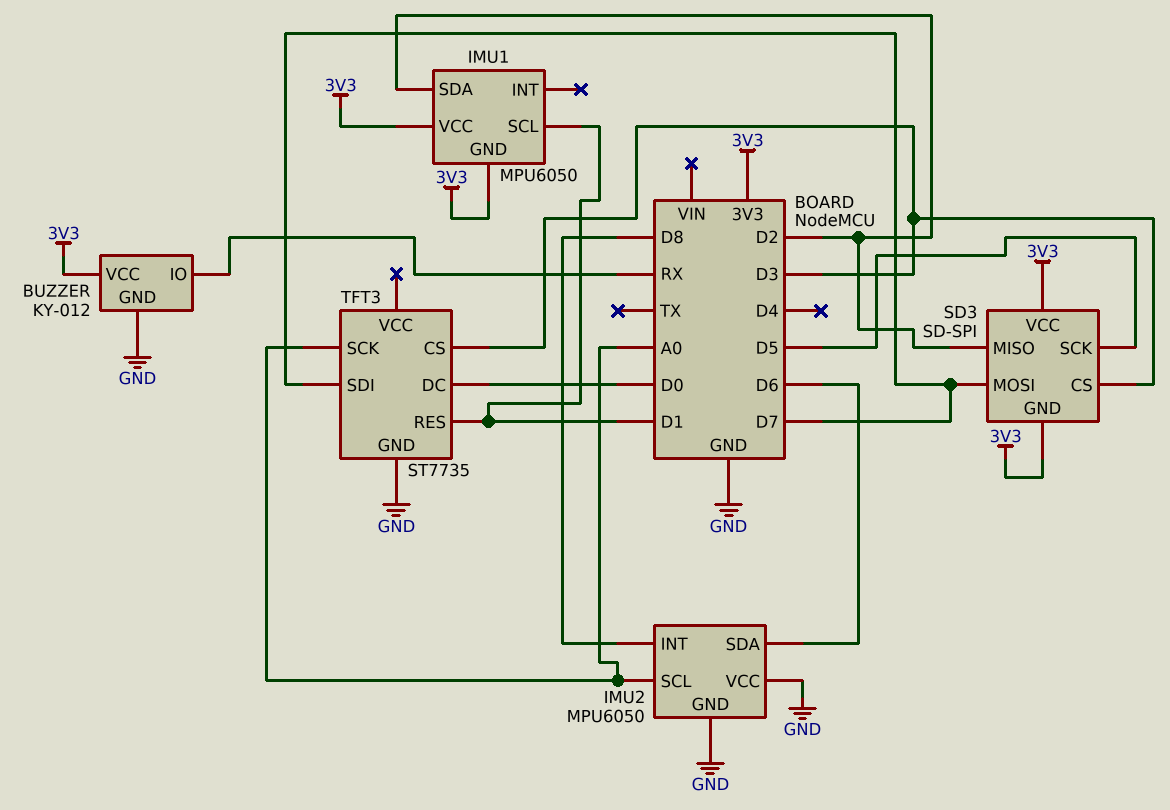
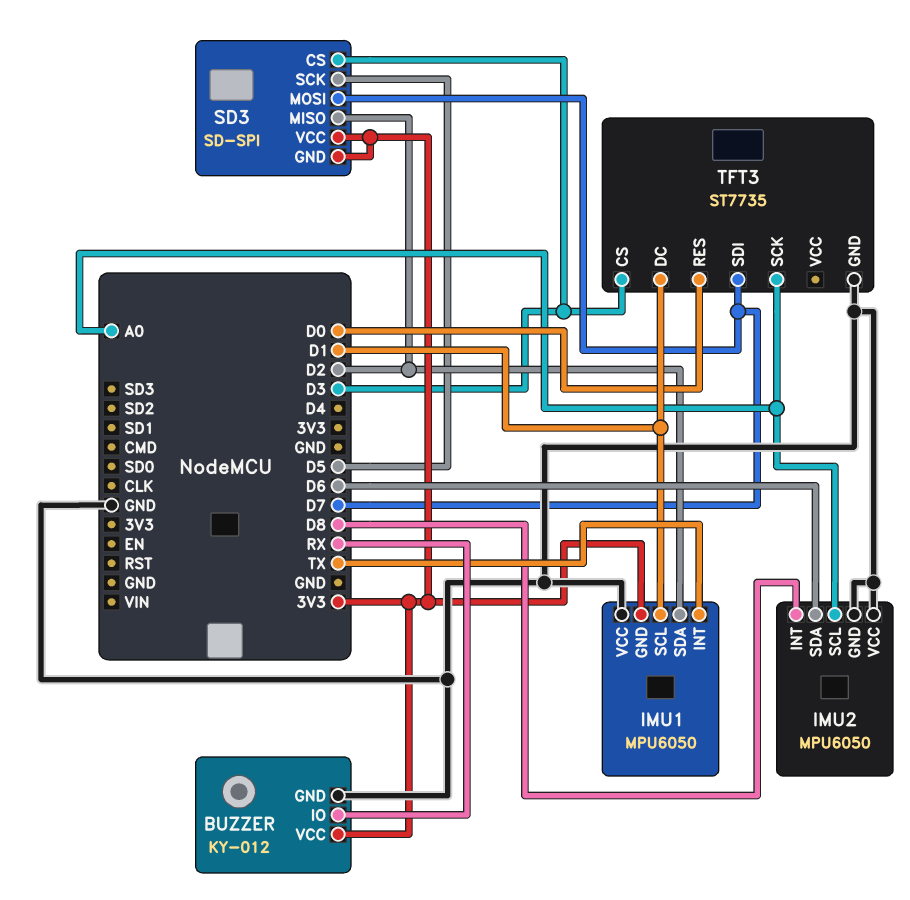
IMU1 pin INT: none -> TX
IMU1 pin VCC: 3V3 -> GND
TFT3 pin DC: D0 -> D1
TFT3 pin RES: D1 -> D0

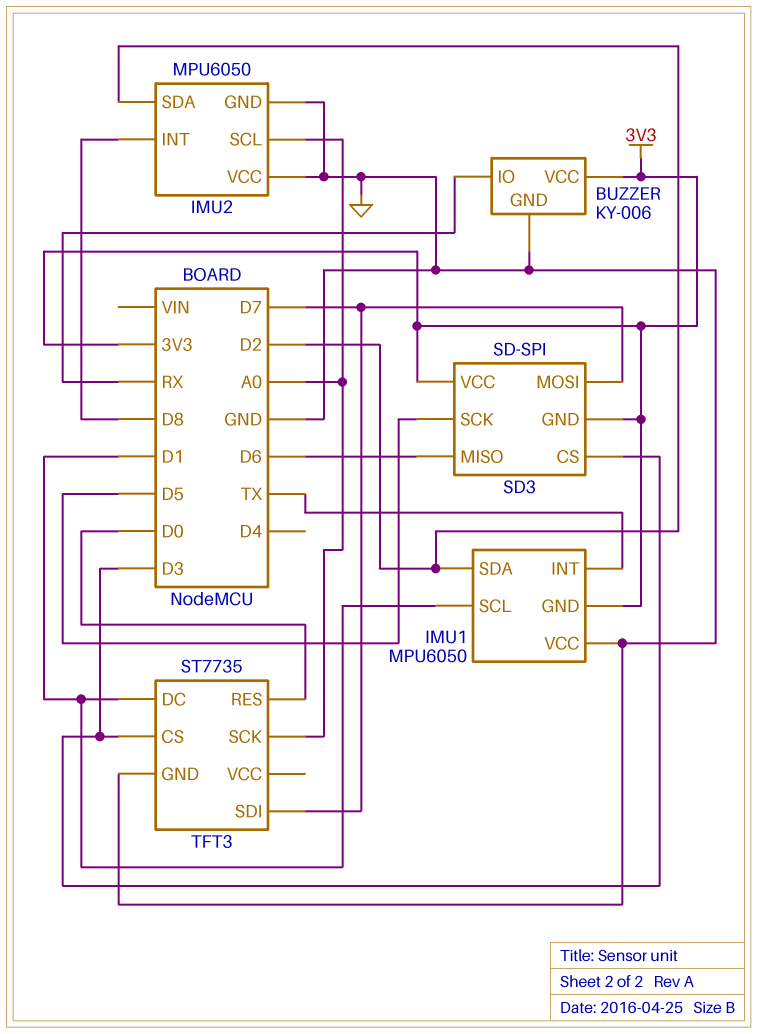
BUZZER: KY-012 -> KY-006
IMU2 pin SDA: D6 -> D2
SD3 pin MISO: D2 -> D6

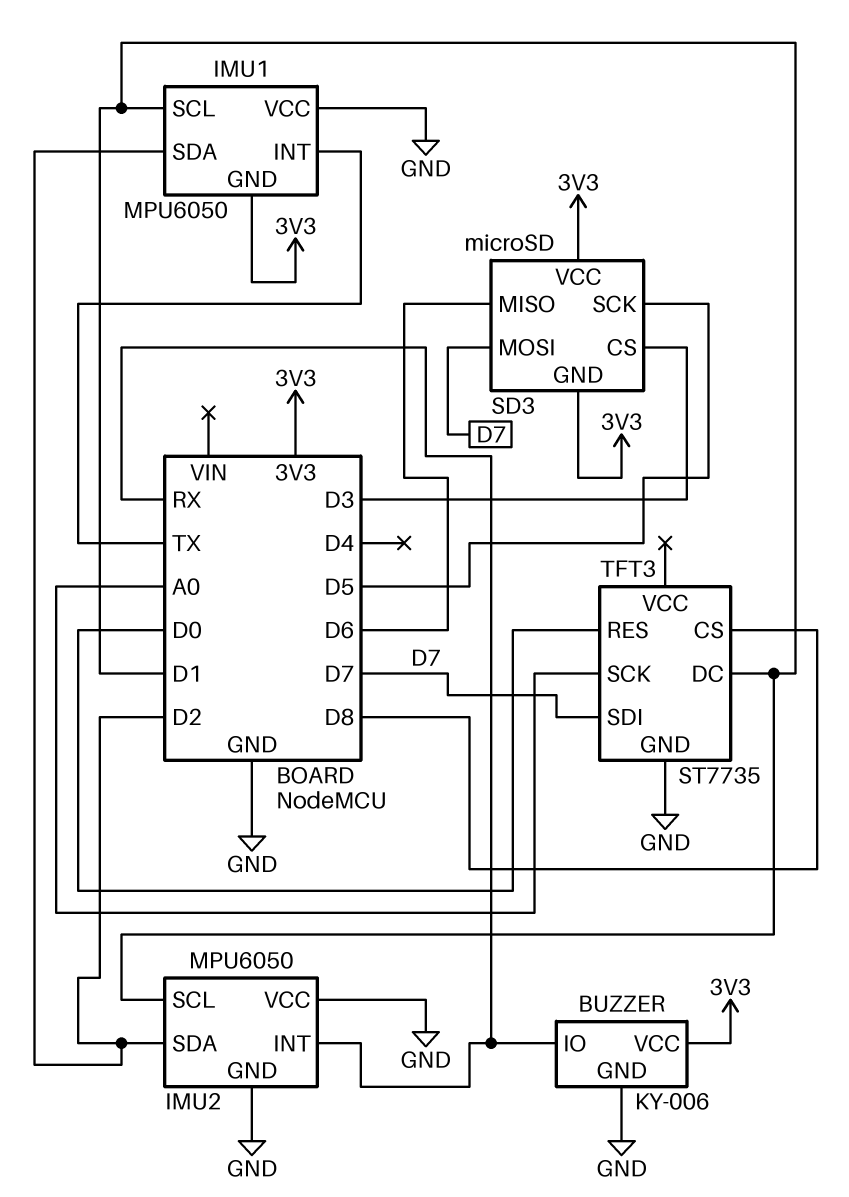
IMU2 pin INT: D8 -> RX
IMU2 pin SCL: A0 -> D1
SD3: SD-SPI -> microSD
TFT3 pin CS: D3 -> D8

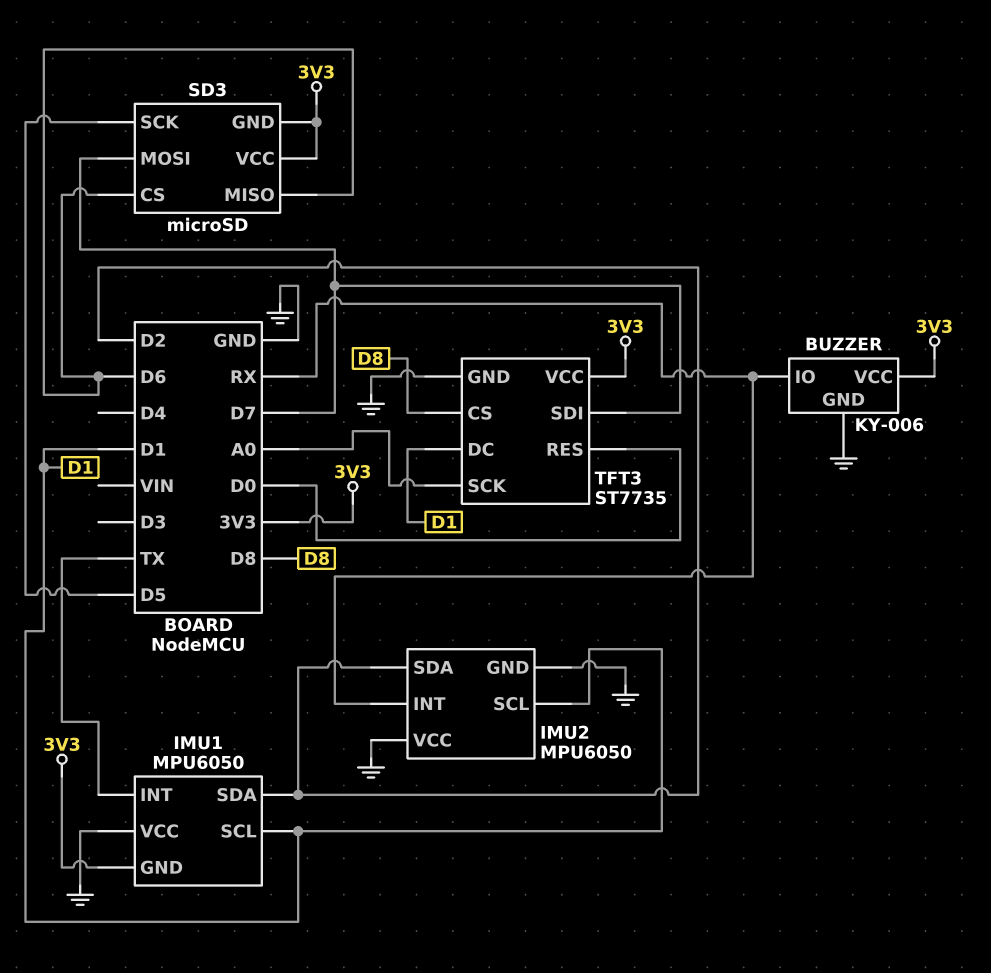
SD3 pin CS: D3 -> D6
TFT3 pin VCC: none -> 3V3

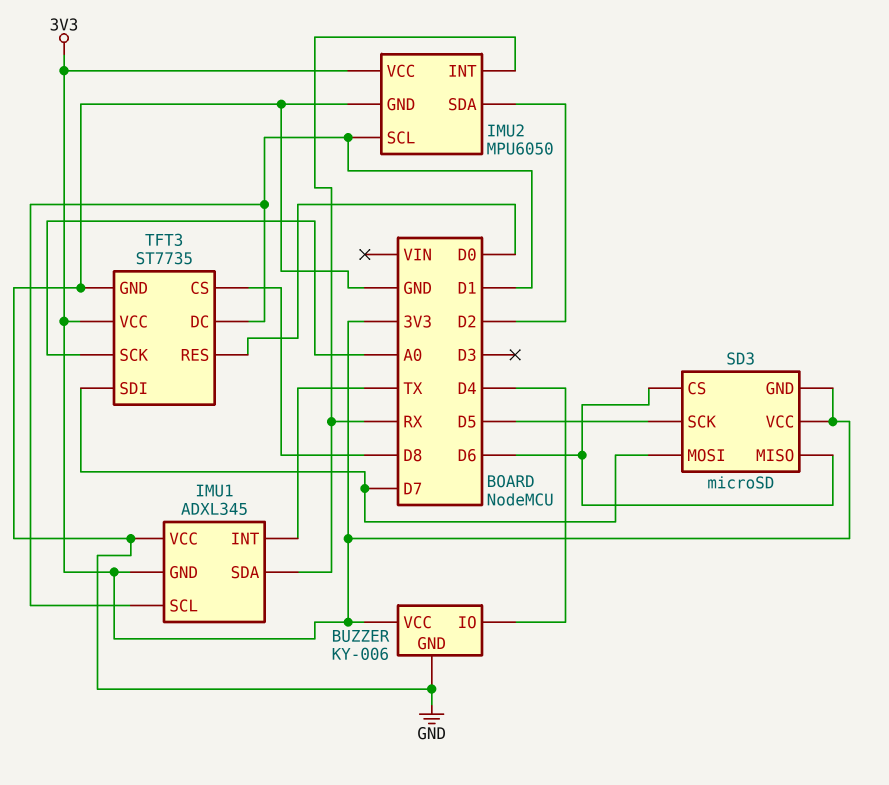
BUZZER pin IO: RX -> D4
IMU1: MPU6050 -> ADXL345
IMU1 pin SDA: D2 -> RX
IMU2 pin VCC: GND -> 3V3

